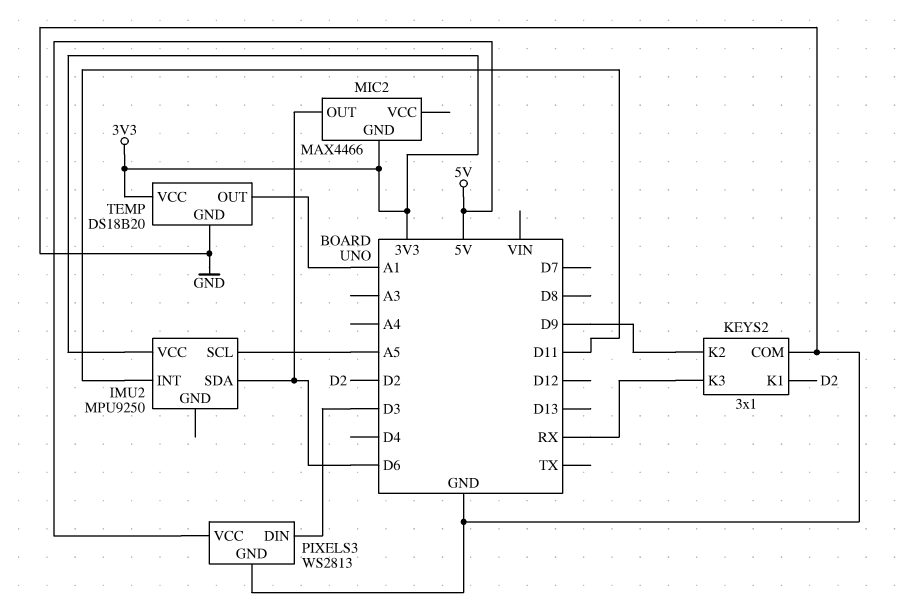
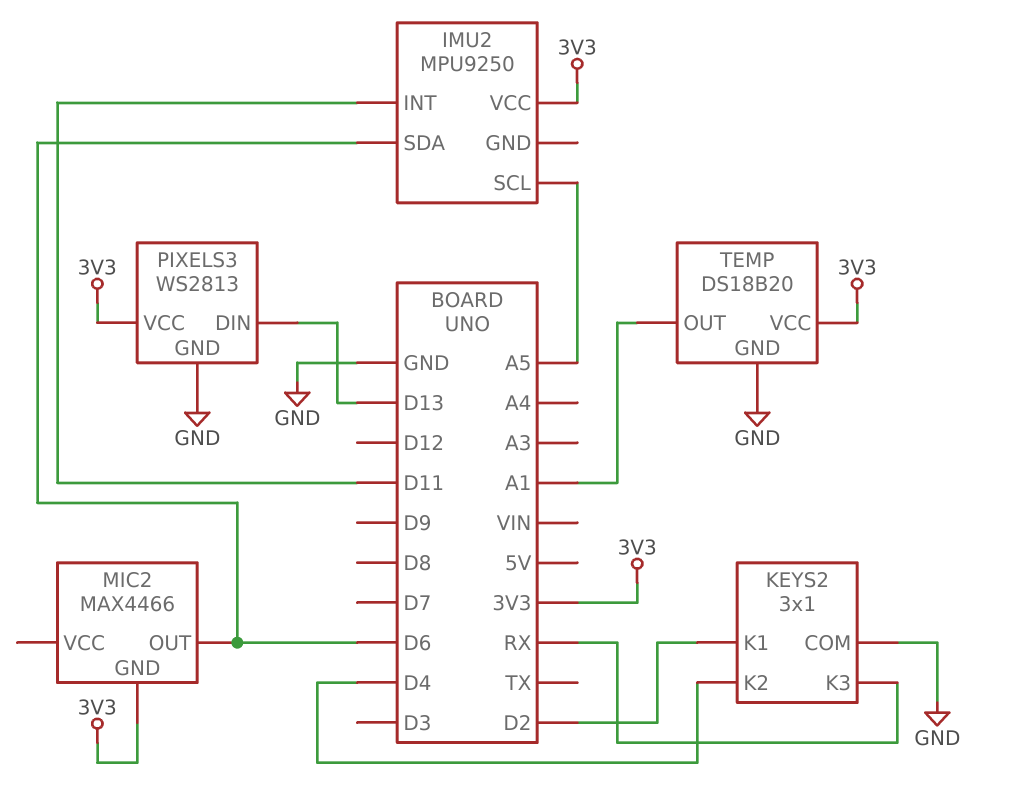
KEYS2 pin K2: D9 -> D4
PIXELS3 pin DIN: D3 -> D13
PIXELS3 pin VCC: 5V -> 3V3

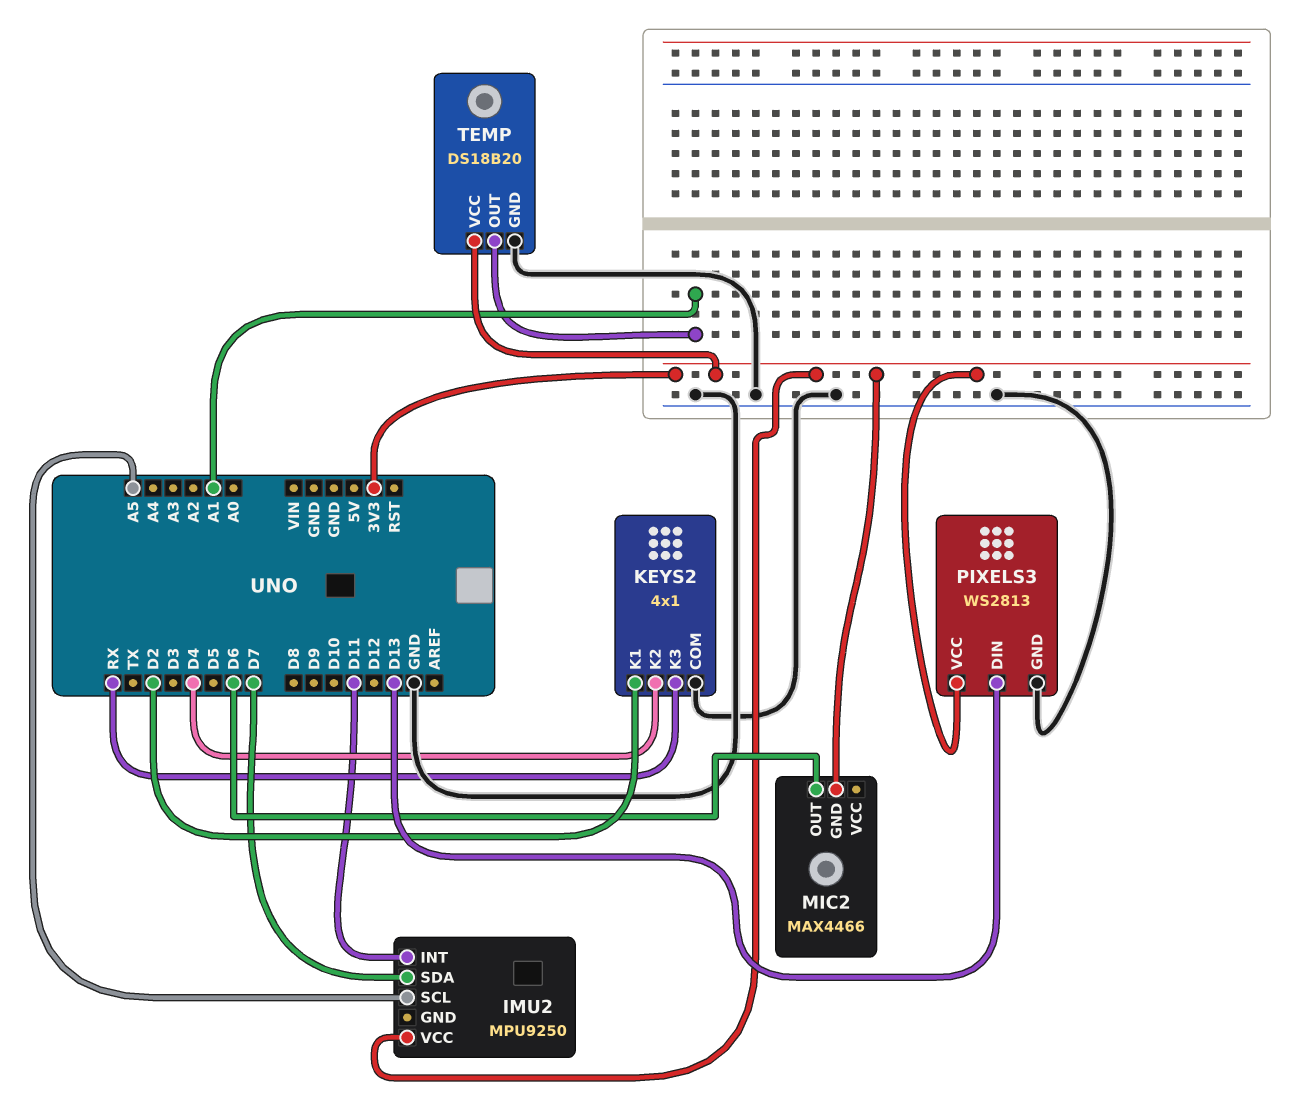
IMU2 pin SDA: D6 -> D7
KEYS2: 3x1 -> 4x1

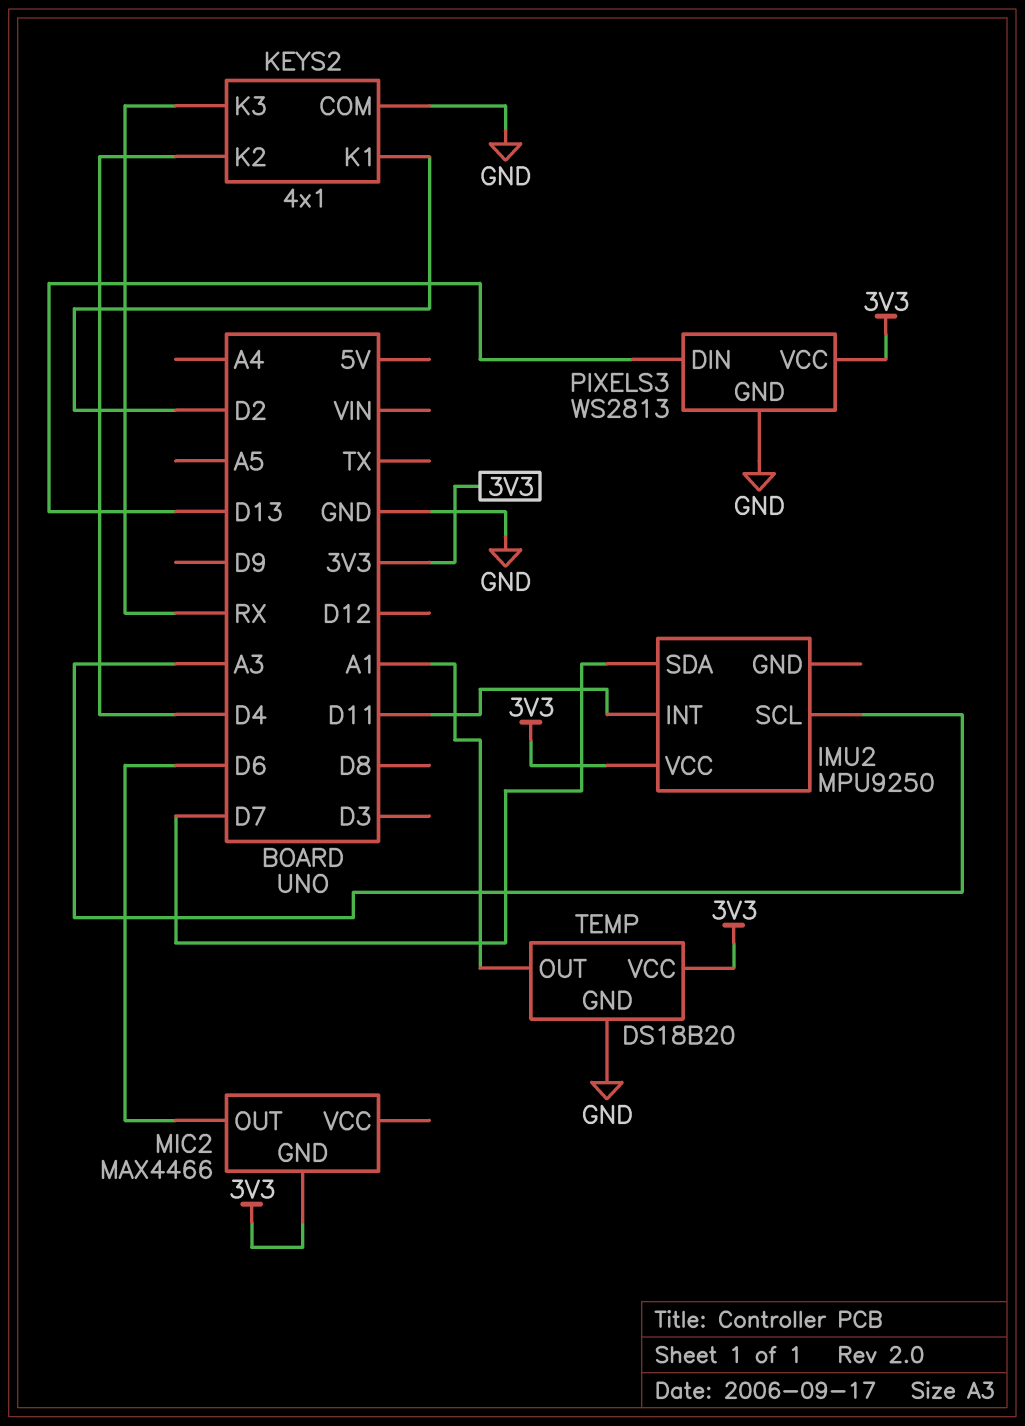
IMU2 pin SCL: A5 -> A3

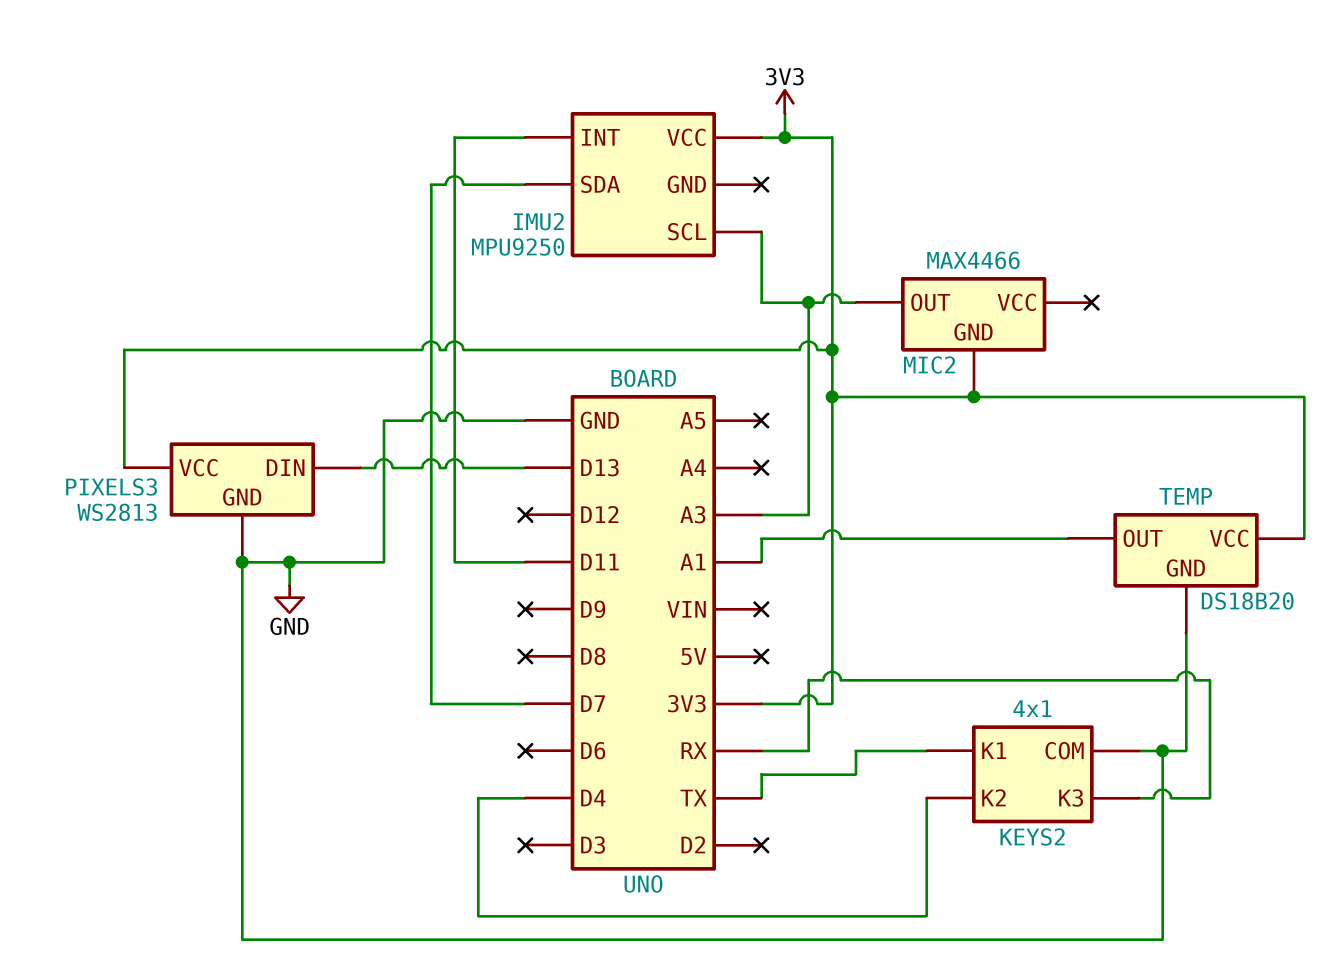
KEYS2 pin K1: D2 -> TX
MIC2 pin OUT: D6 -> A3

